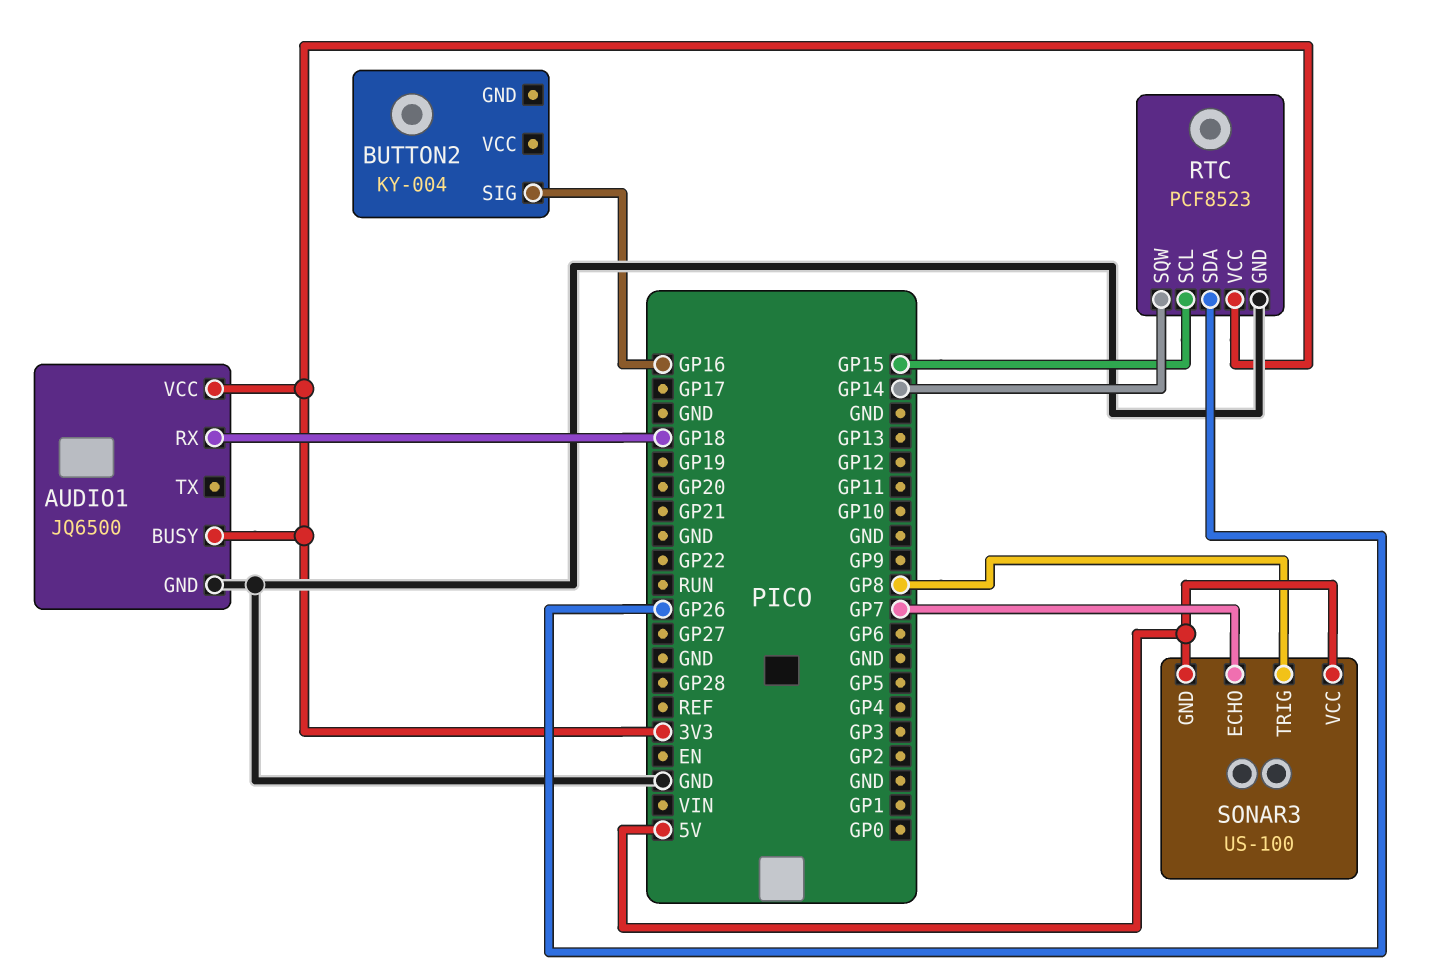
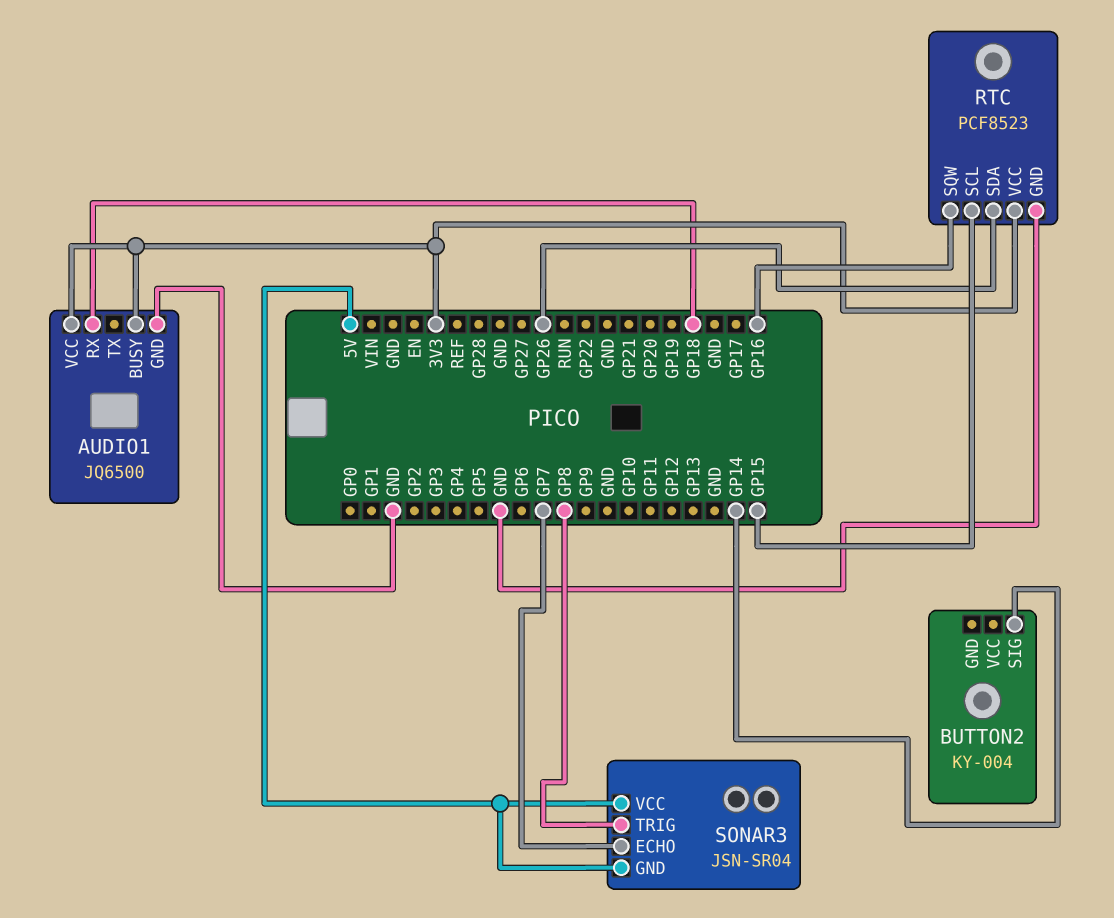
BUTTON2 pin SIG: GP16 -> GP14
RTC pin SQW: GP14 -> GP16
SONAR3: US-100 -> JSN-SR04

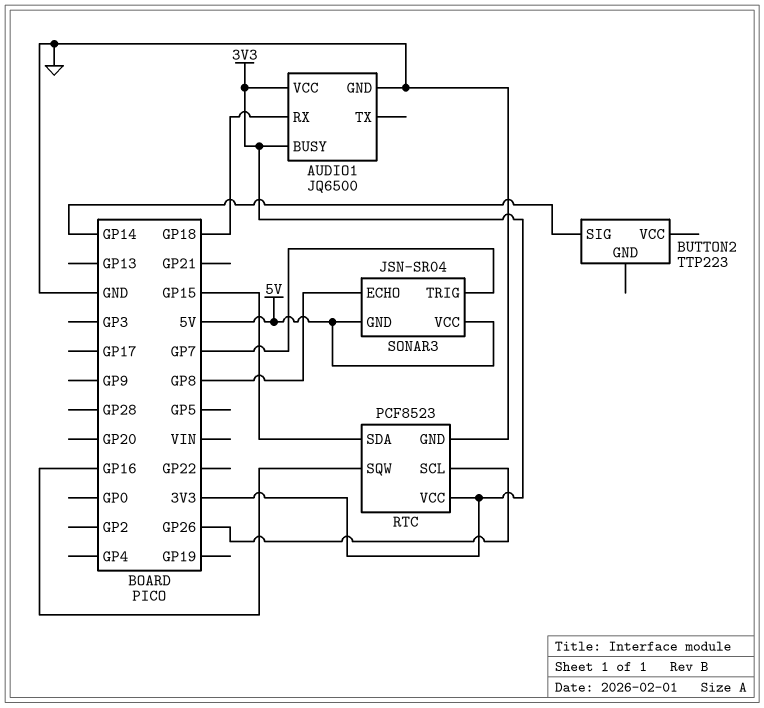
BUTTON2: KY-004 -> TTP223
RTC pin SCL: GP15 -> GP26
RTC pin SDA: GP26 -> GP15
SONAR3 pin ECHO: GP7 -> GP8
SONAR3 pin TRIG: GP8 -> GP7

